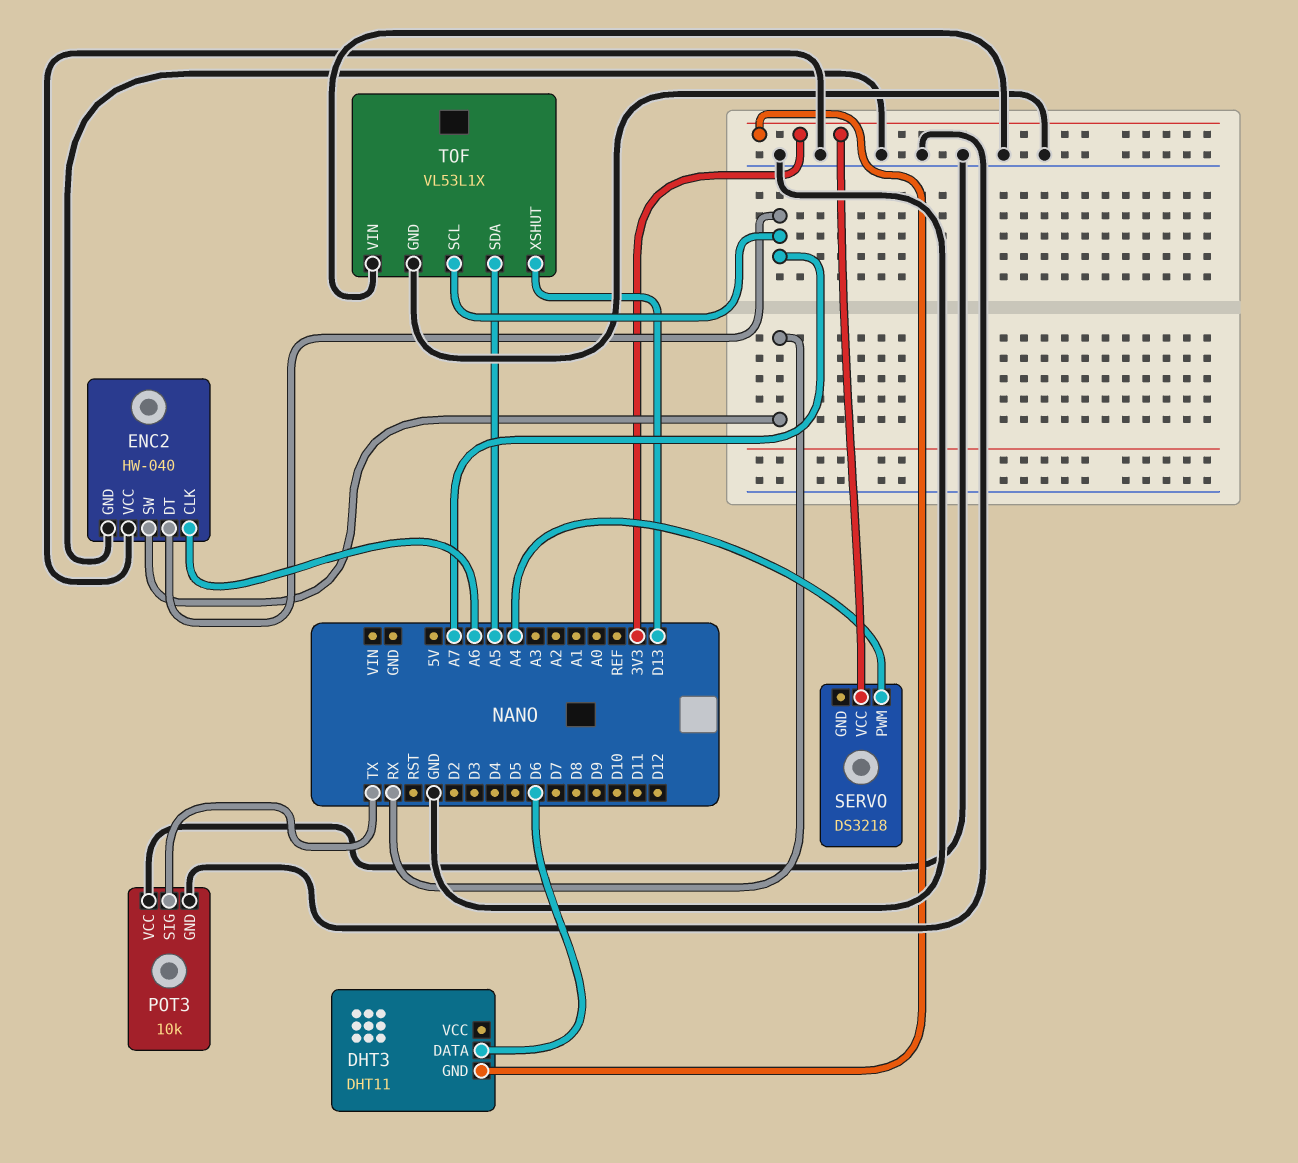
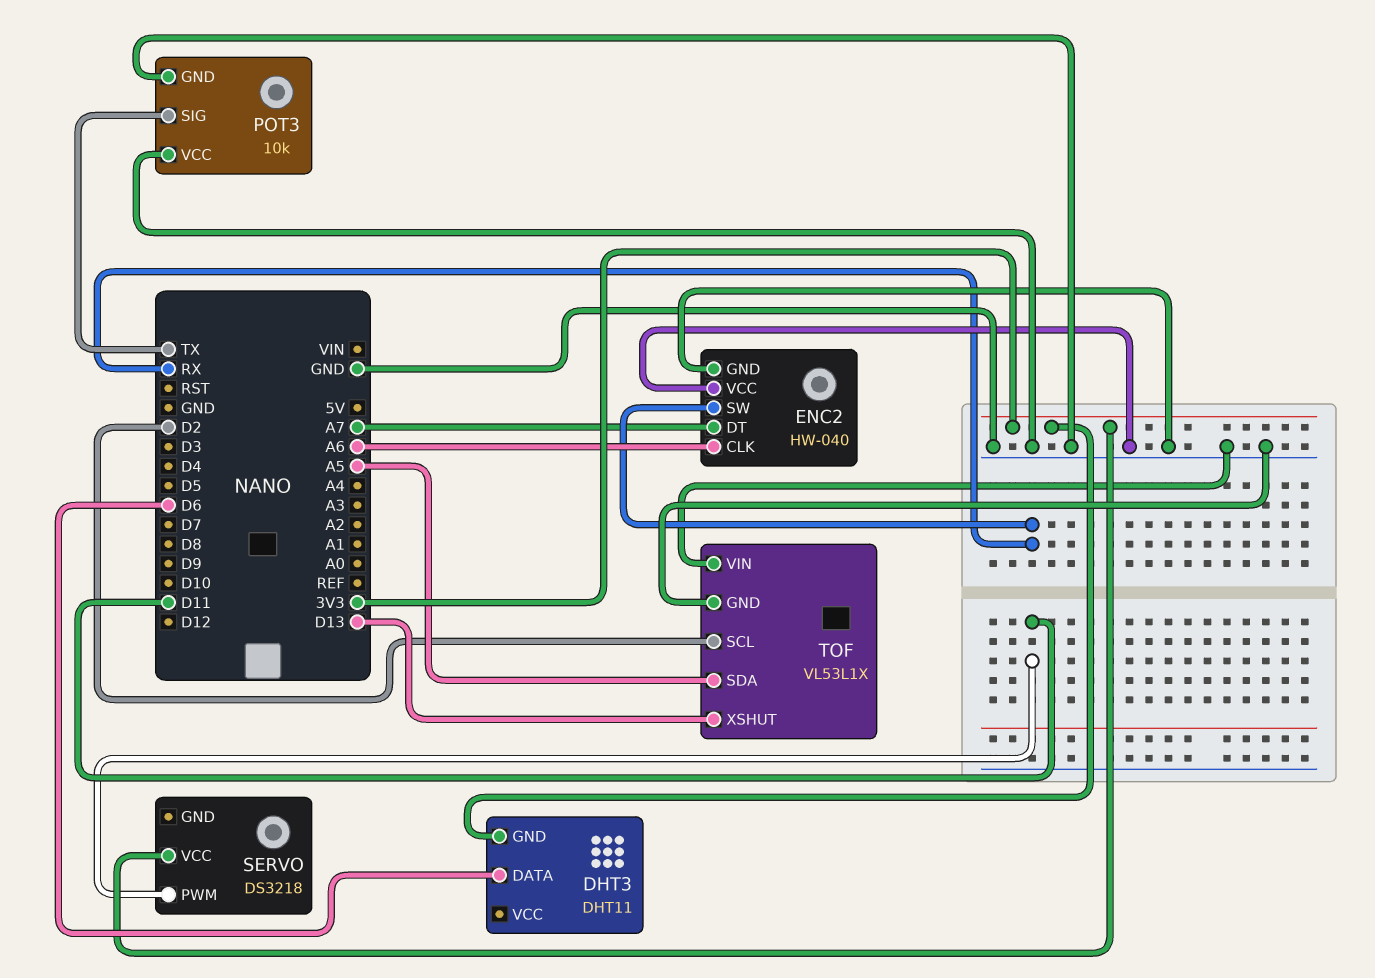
SERVO pin PWM: A4 -> D11
TOF pin SCL: A7 -> D2

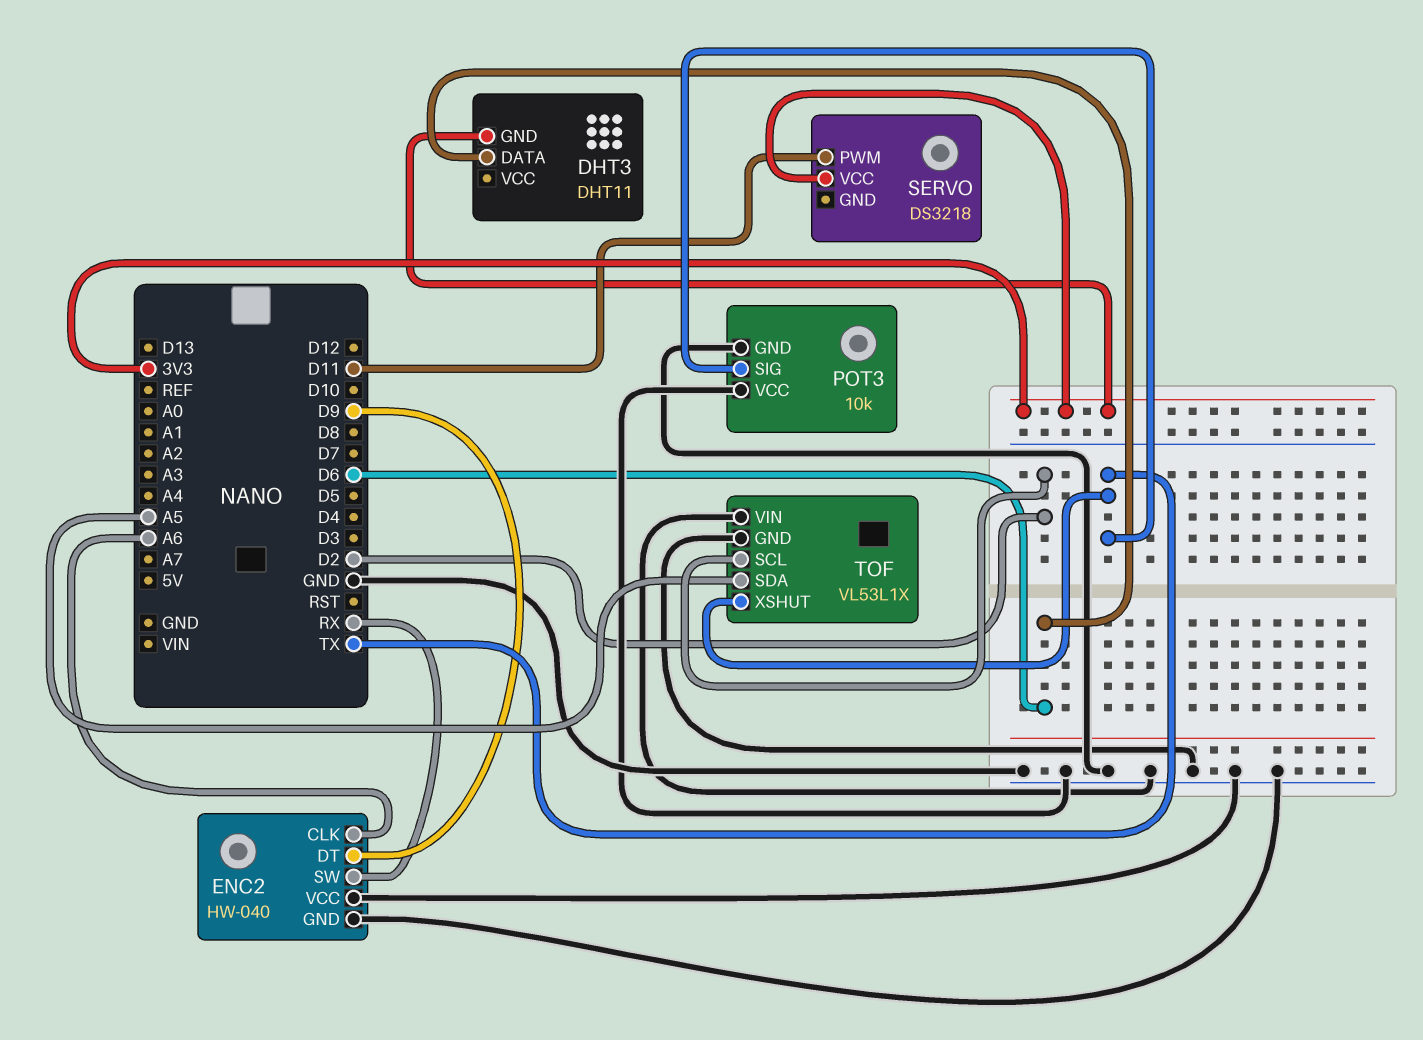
ENC2 pin DT: A7 -> D9
TOF pin XSHUT: D13 -> TX

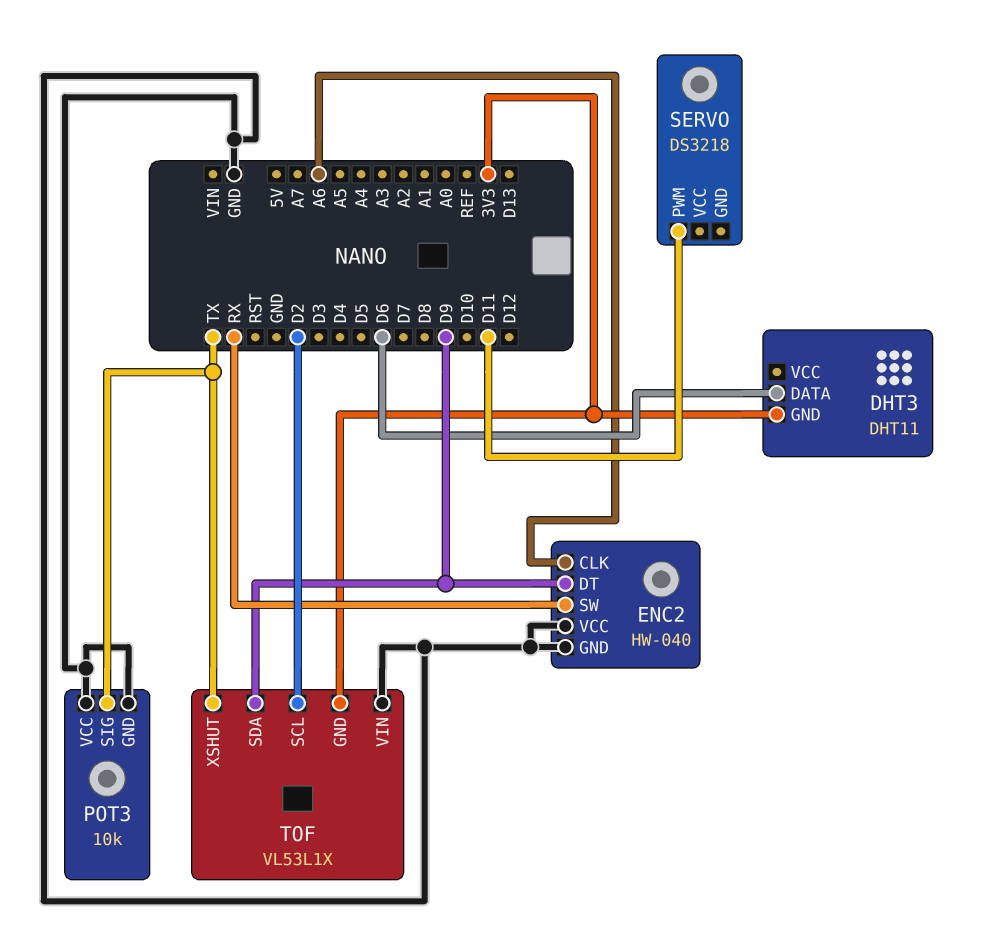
SERVO pin VCC: 3V3 -> none
TOF pin GND: GND -> 3V3
TOF pin SDA: A5 -> D9

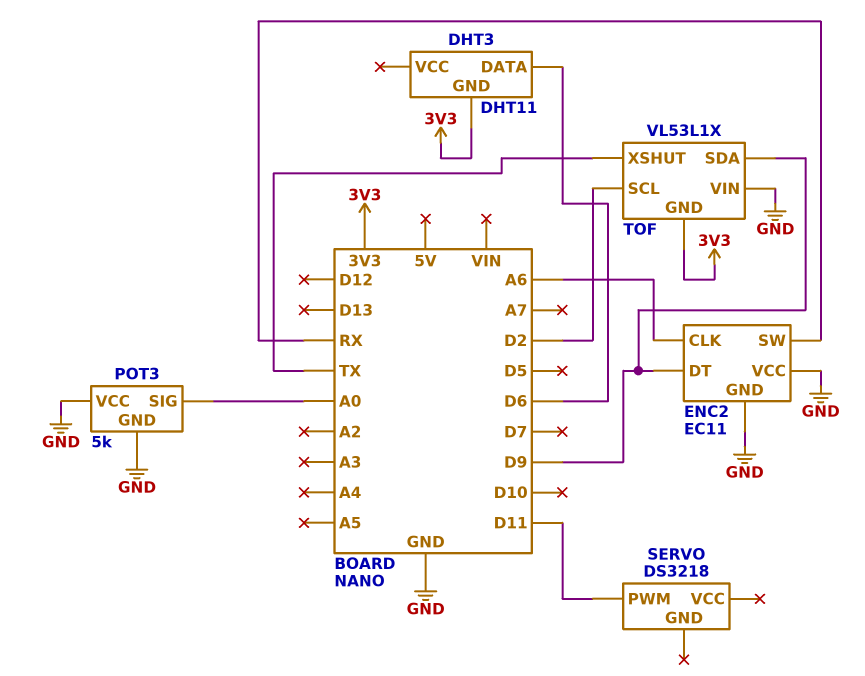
ENC2: HW-040 -> EC11
POT3: 10k -> 5k
POT3 pin SIG: TX -> A0

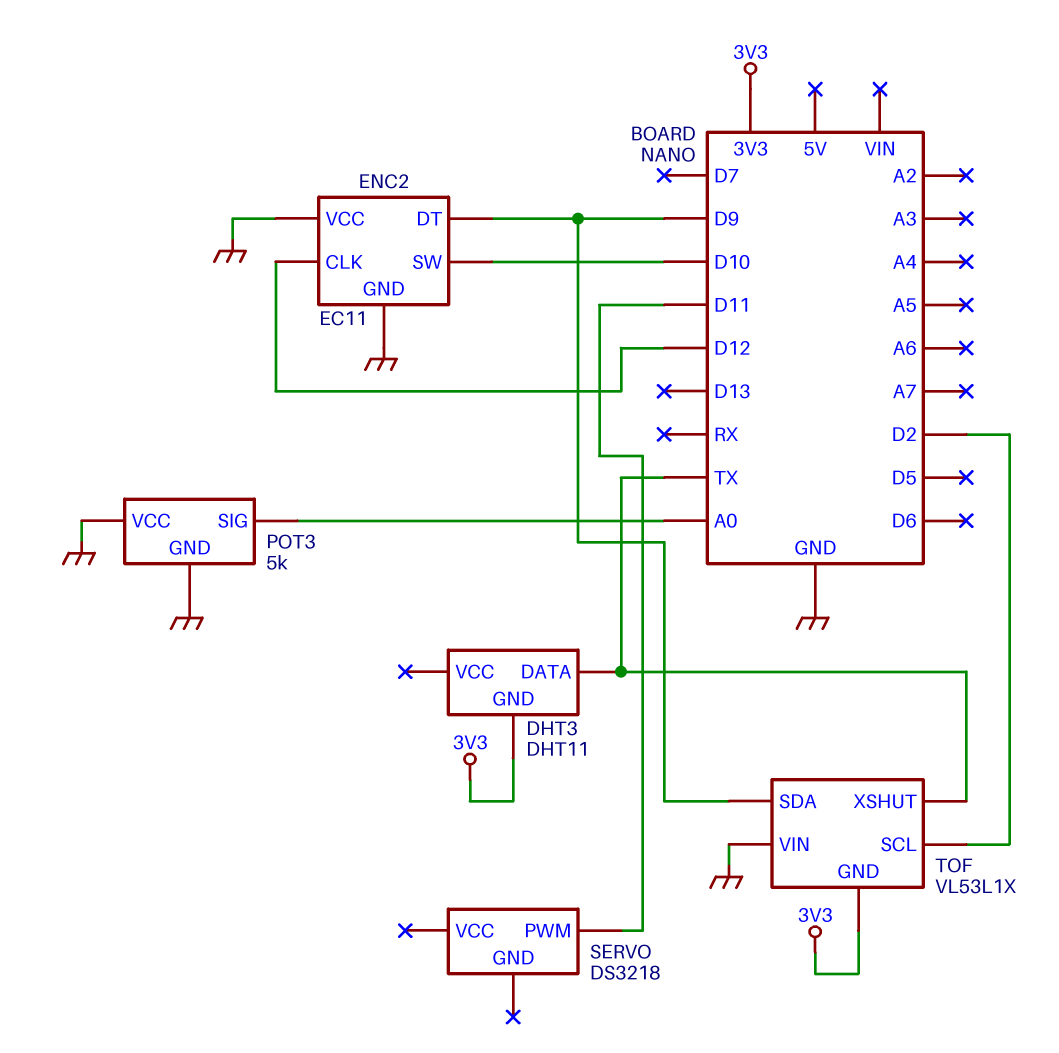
DHT3 pin DATA: D6 -> TX
ENC2 pin CLK: A6 -> D12
ENC2 pin SW: RX -> D10

